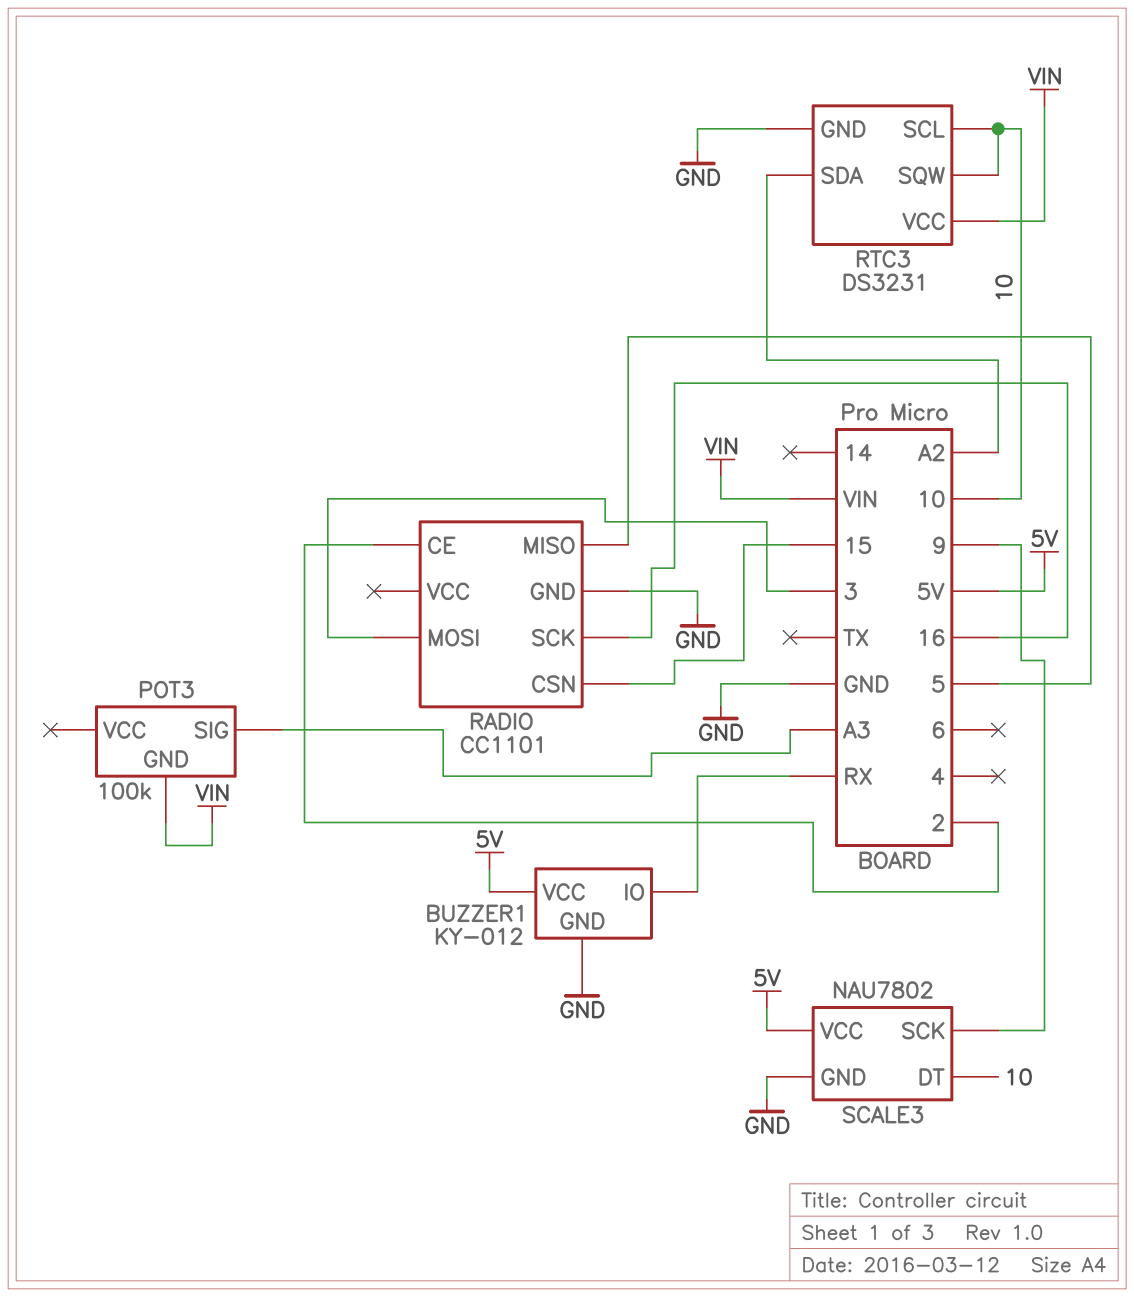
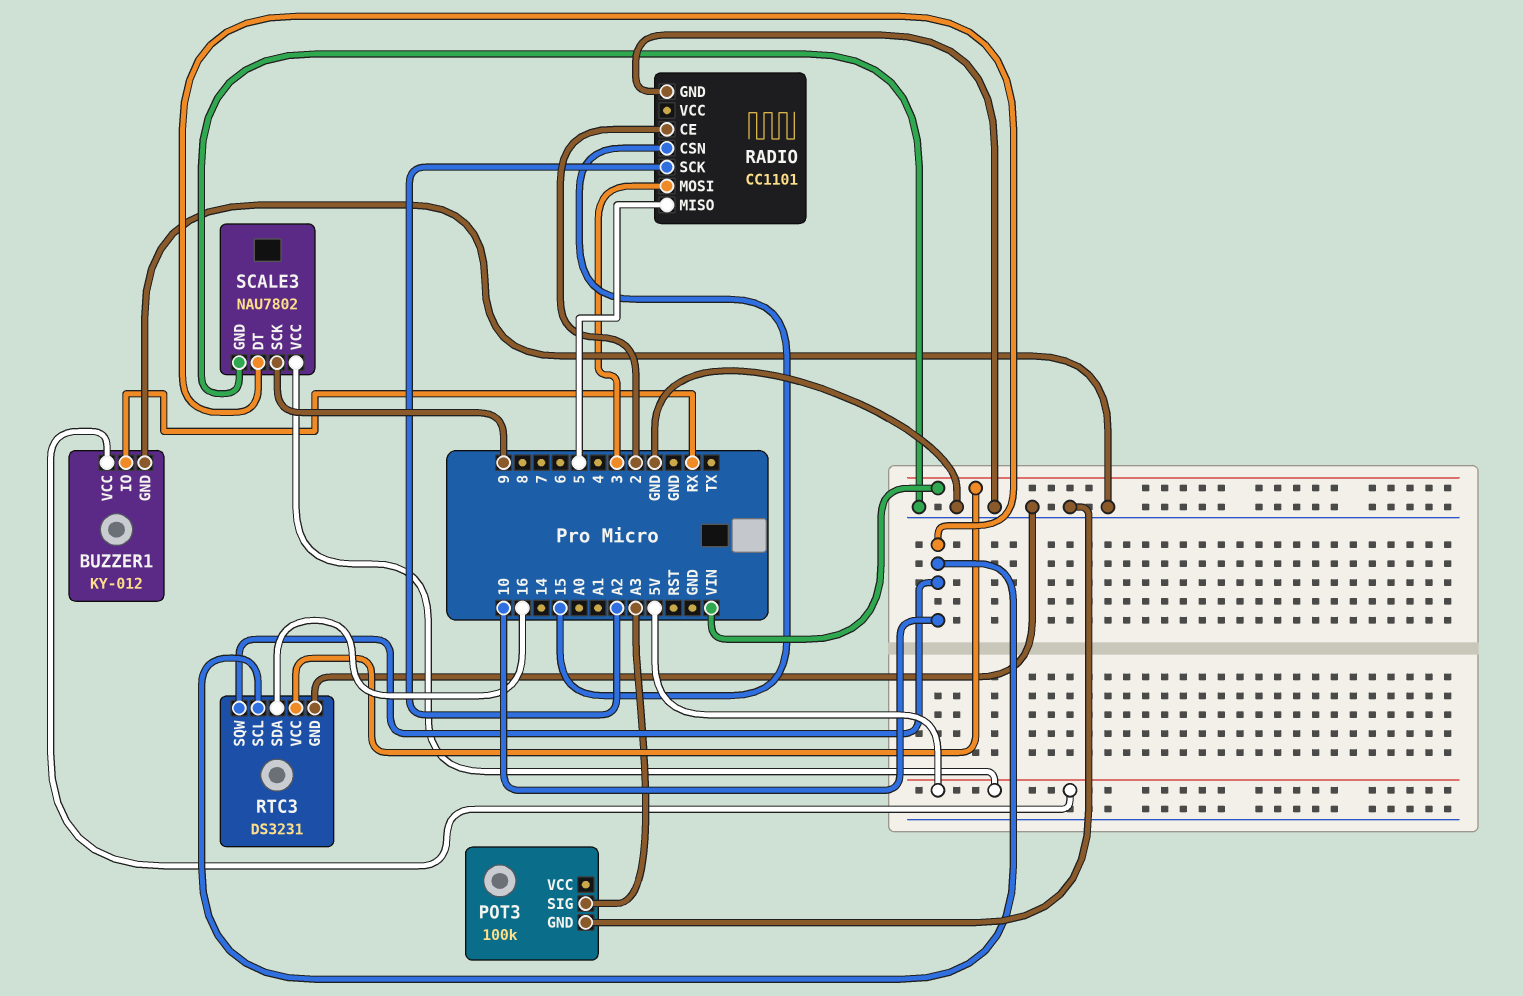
POT3 pin GND: VIN -> GND
RADIO pin SCK: 16 -> A2
RTC3 pin SDA: A2 -> 16

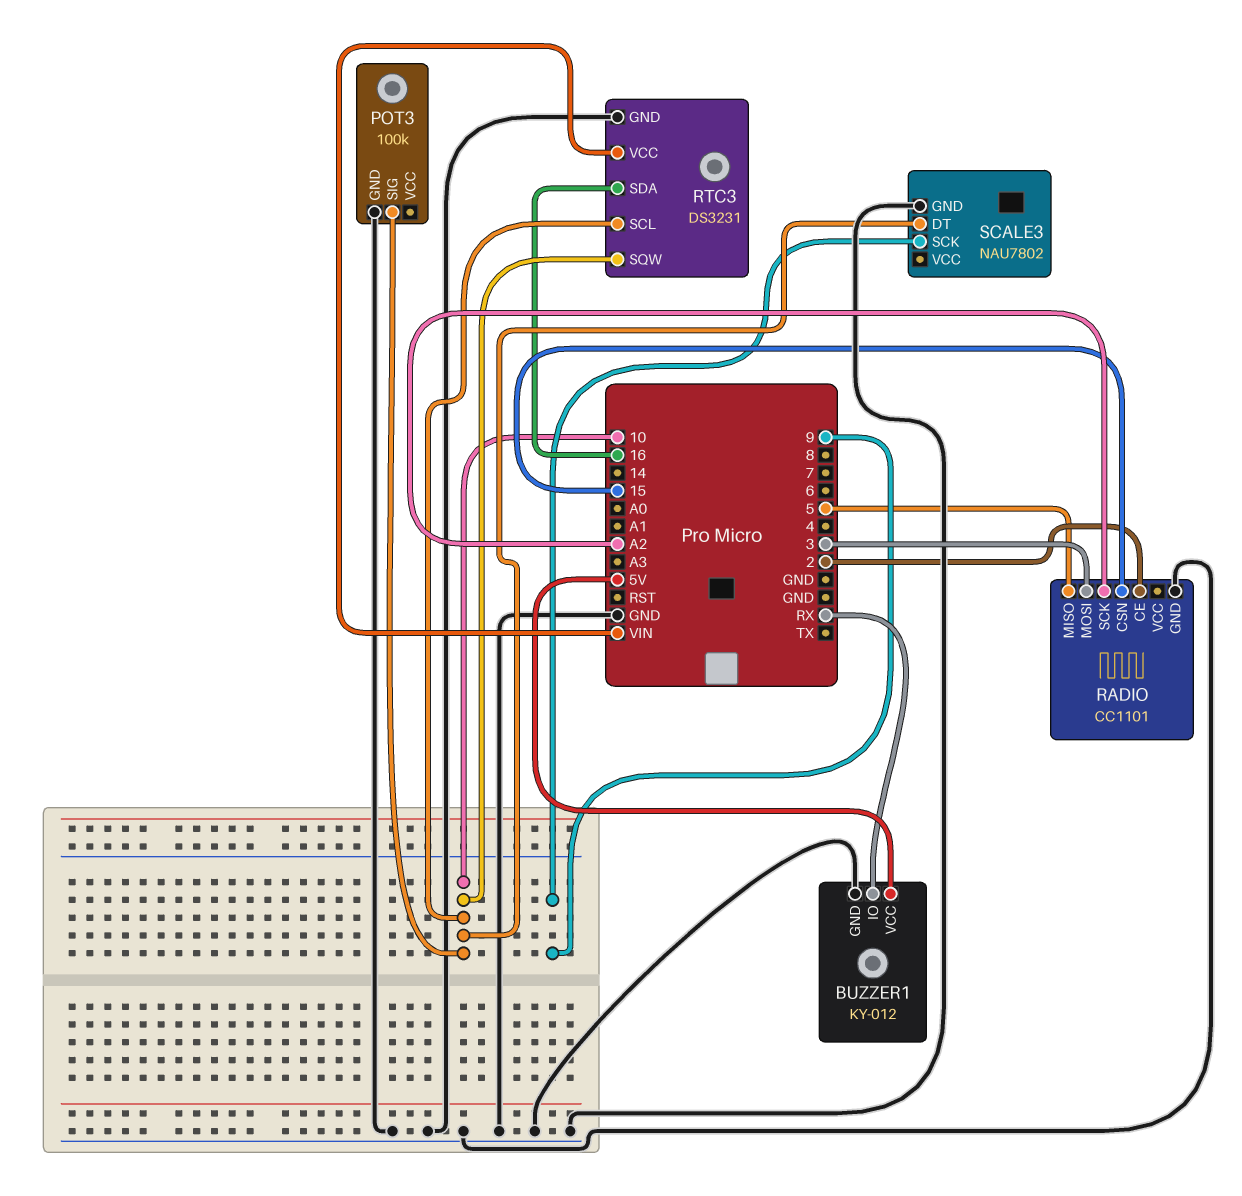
POT3 pin SIG: A3 -> 10
SCALE3 pin VCC: 5V -> none

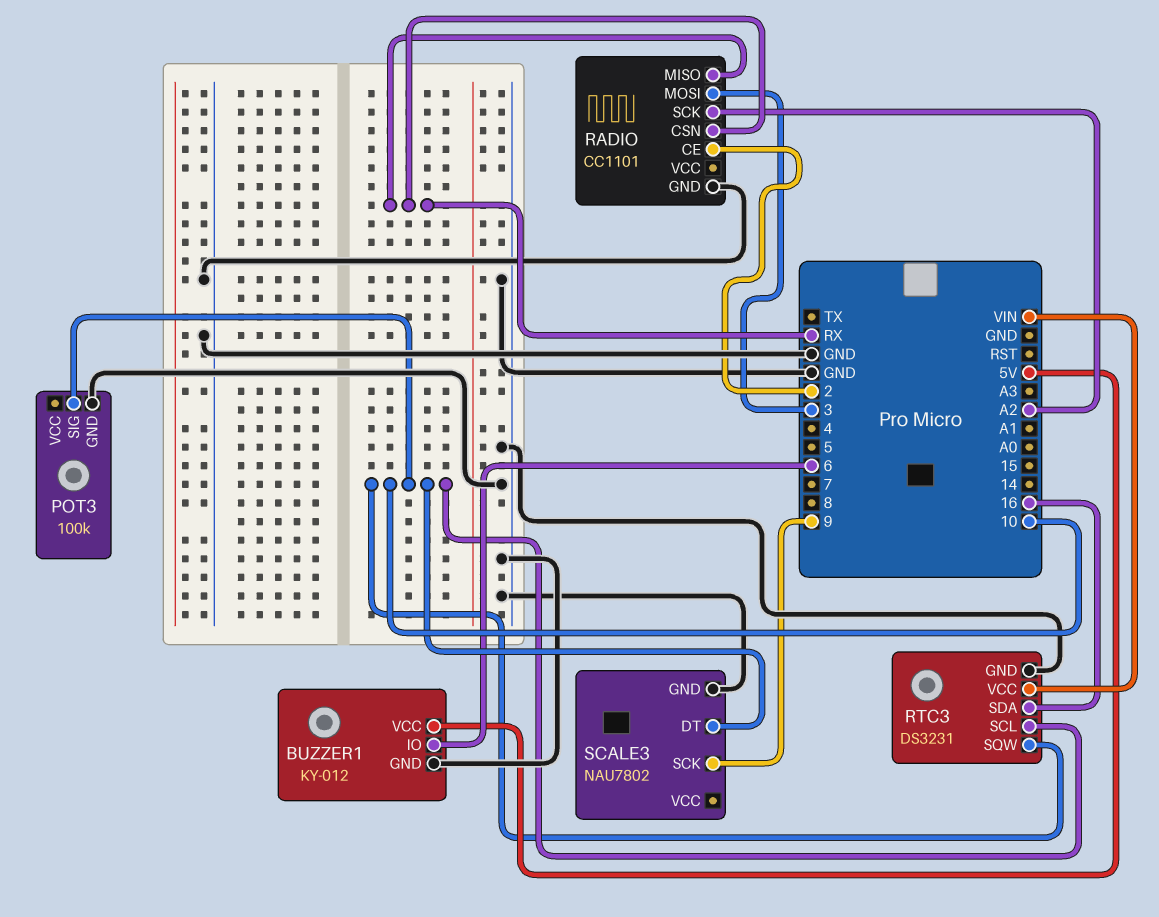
BUZZER1 pin IO: RX -> 6
RADIO pin CSN: 15 -> RX
RADIO pin MISO: 5 -> RX

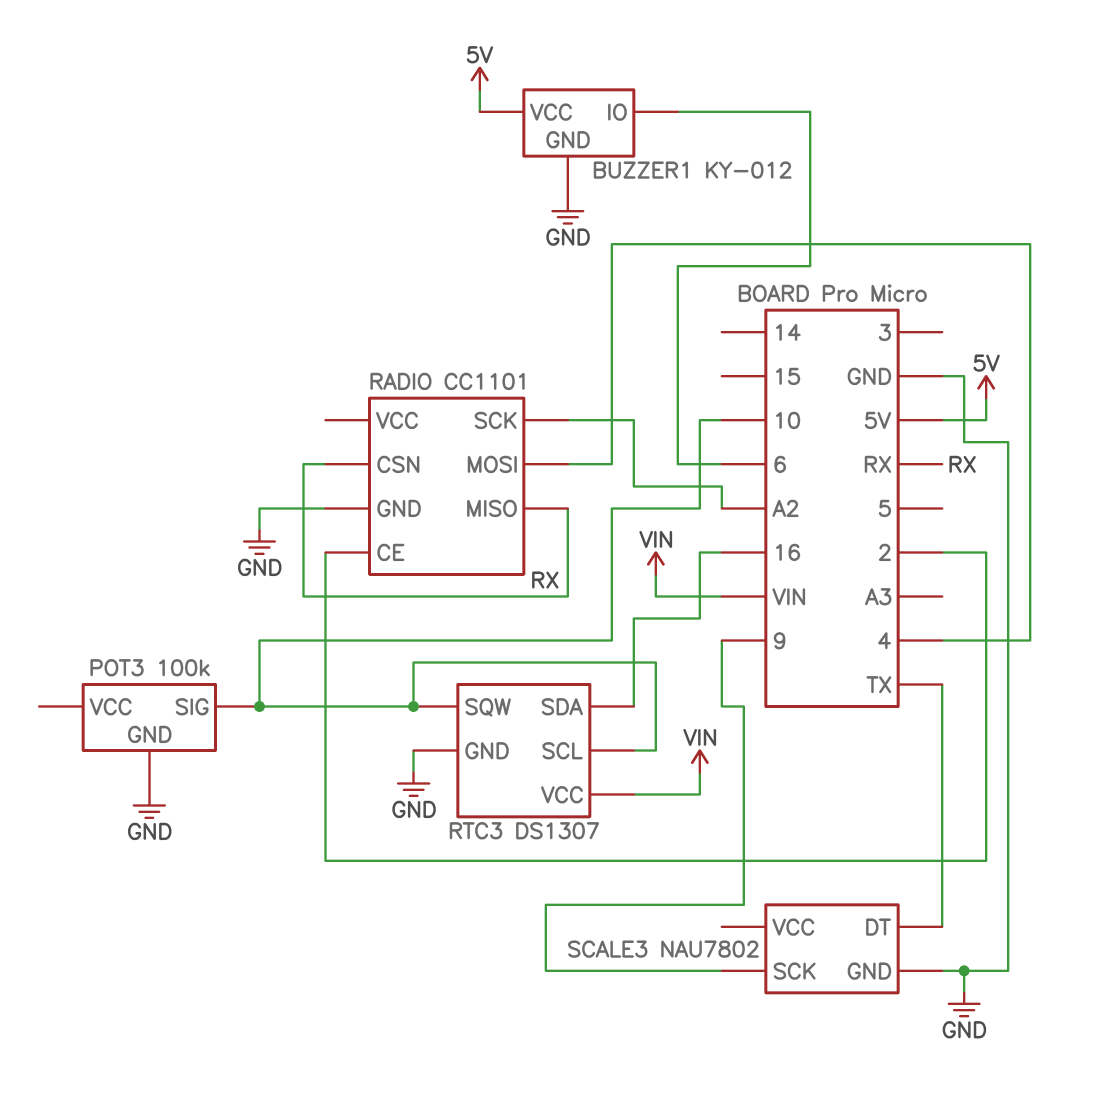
RADIO pin MOSI: 3 -> 4
RTC3: DS3231 -> DS1307
SCALE3 pin DT: 10 -> TX

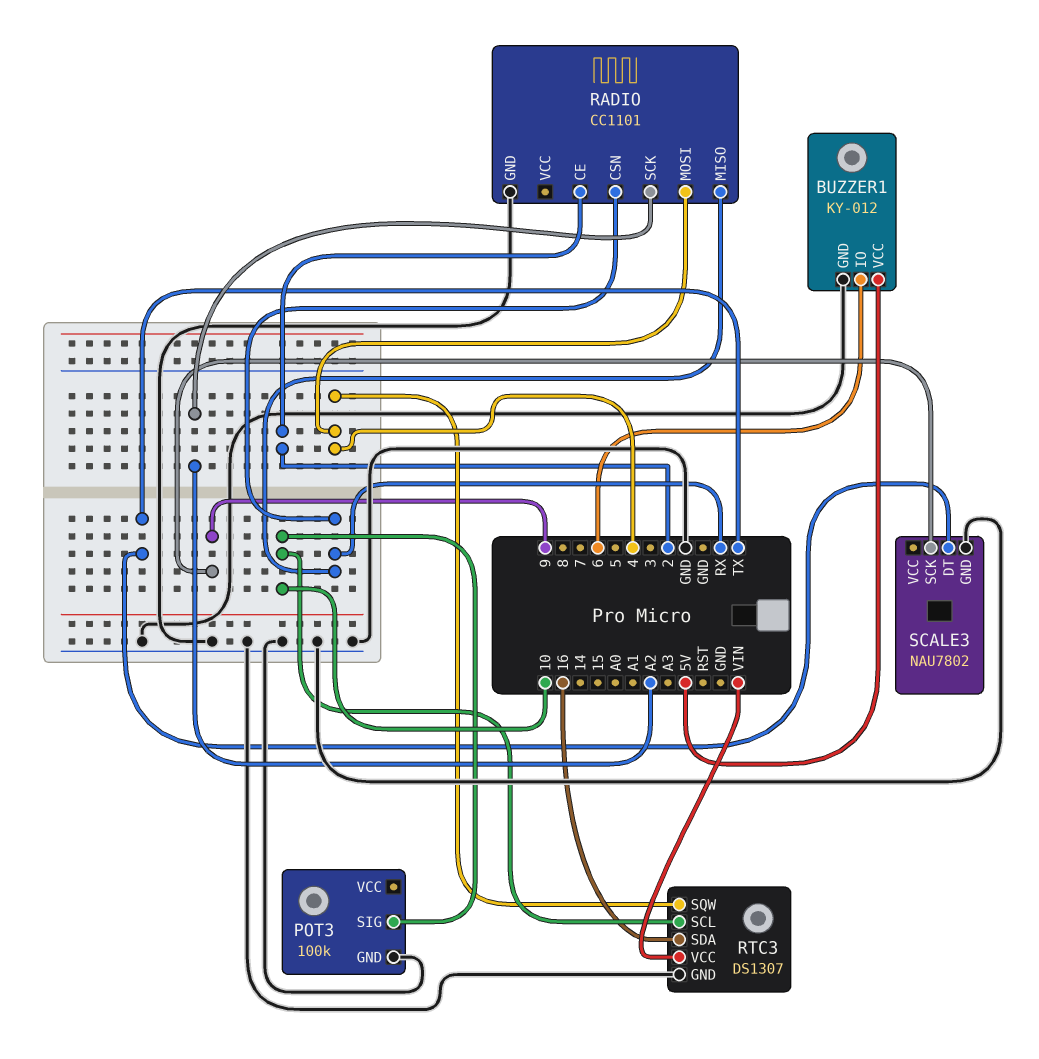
RTC3 pin SQW: 10 -> 4

